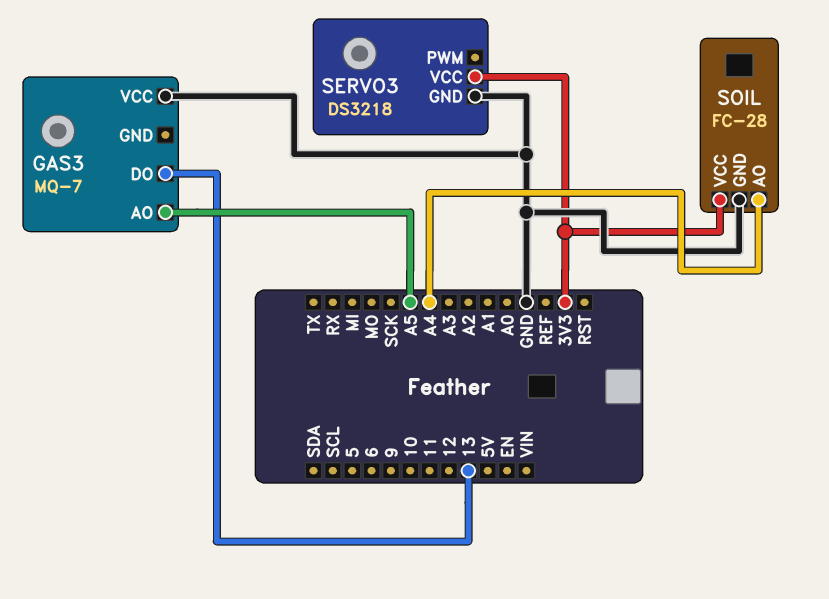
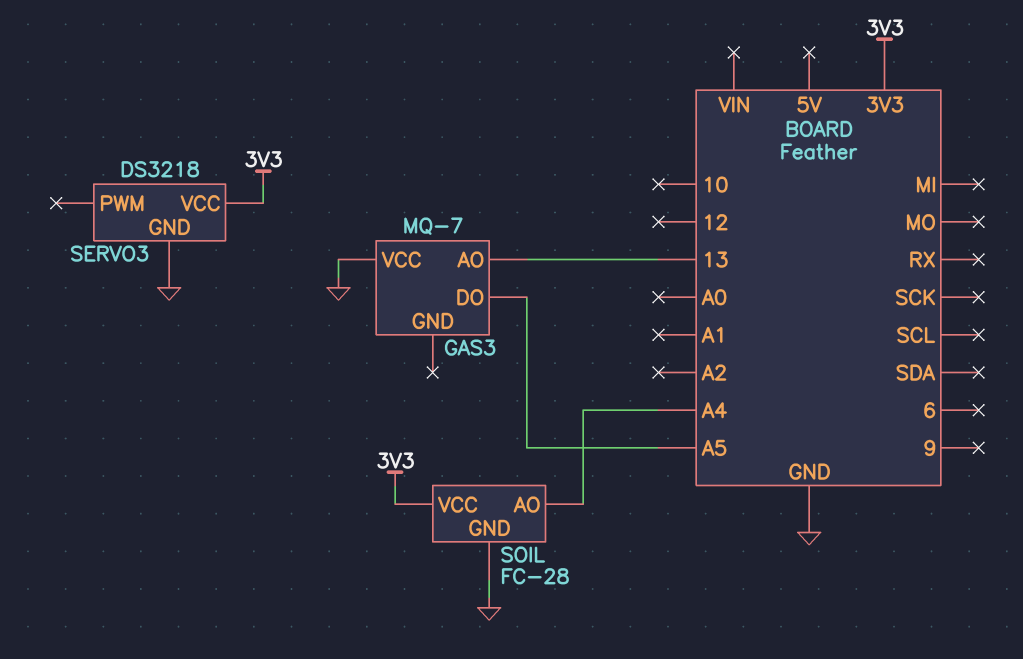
GAS3 pin AO: A5 -> 13
GAS3 pin DO: 13 -> A5

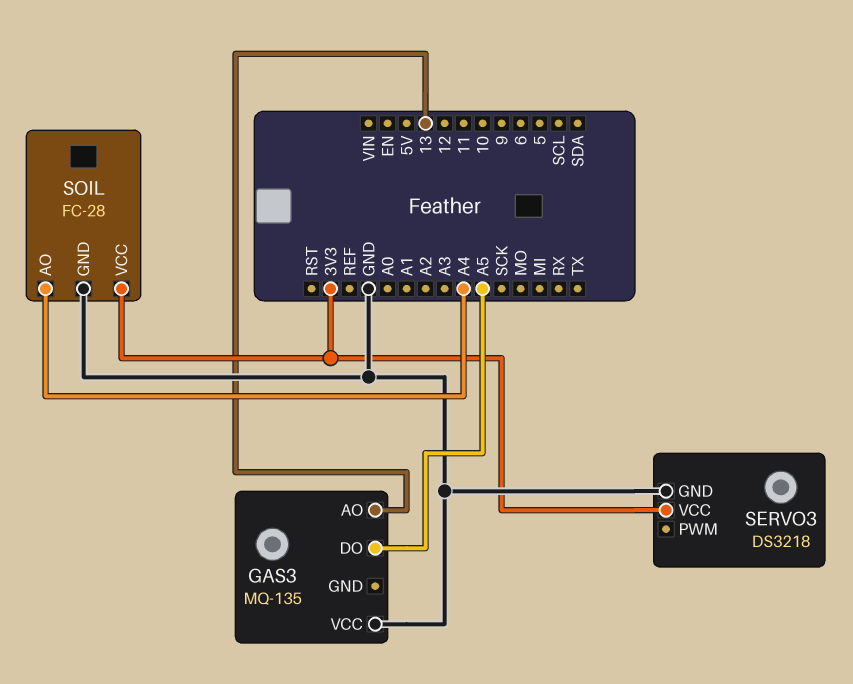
GAS3: MQ-7 -> MQ-135

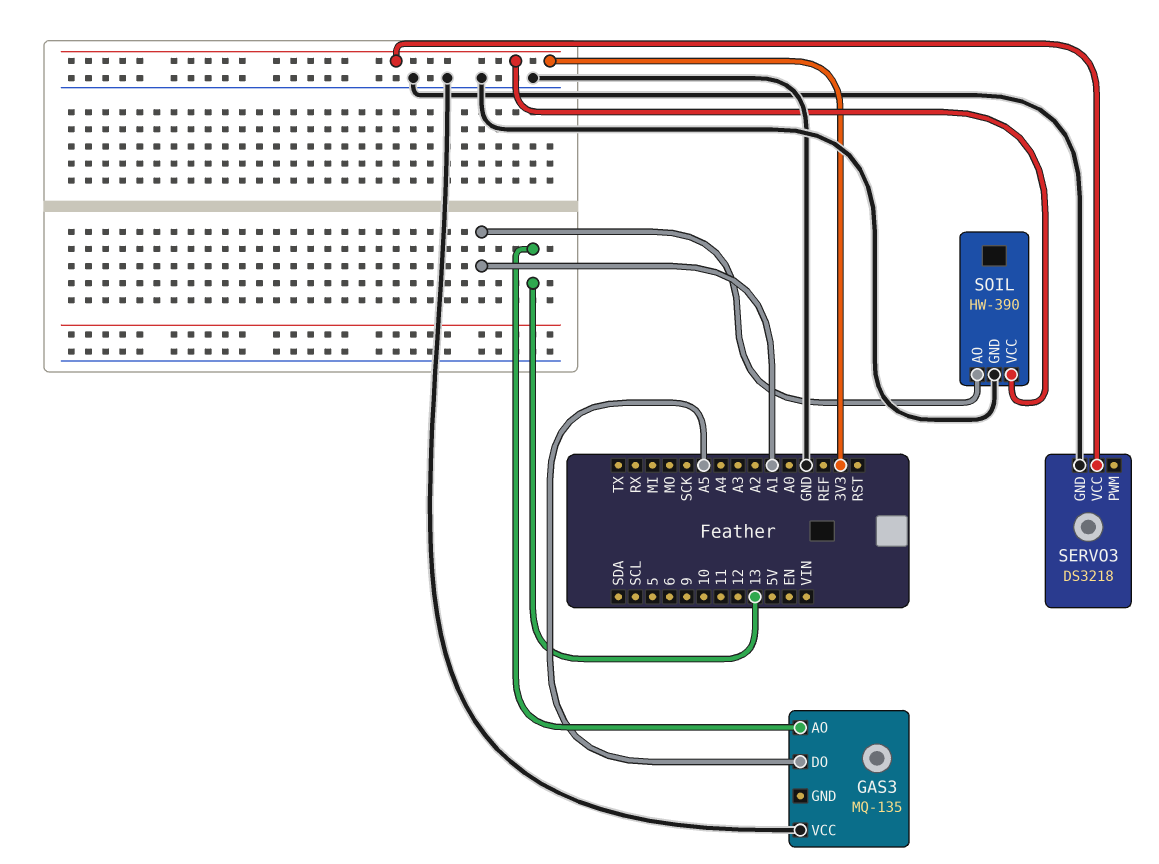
SOIL: FC-28 -> HW-390
SOIL pin AO: A4 -> A1

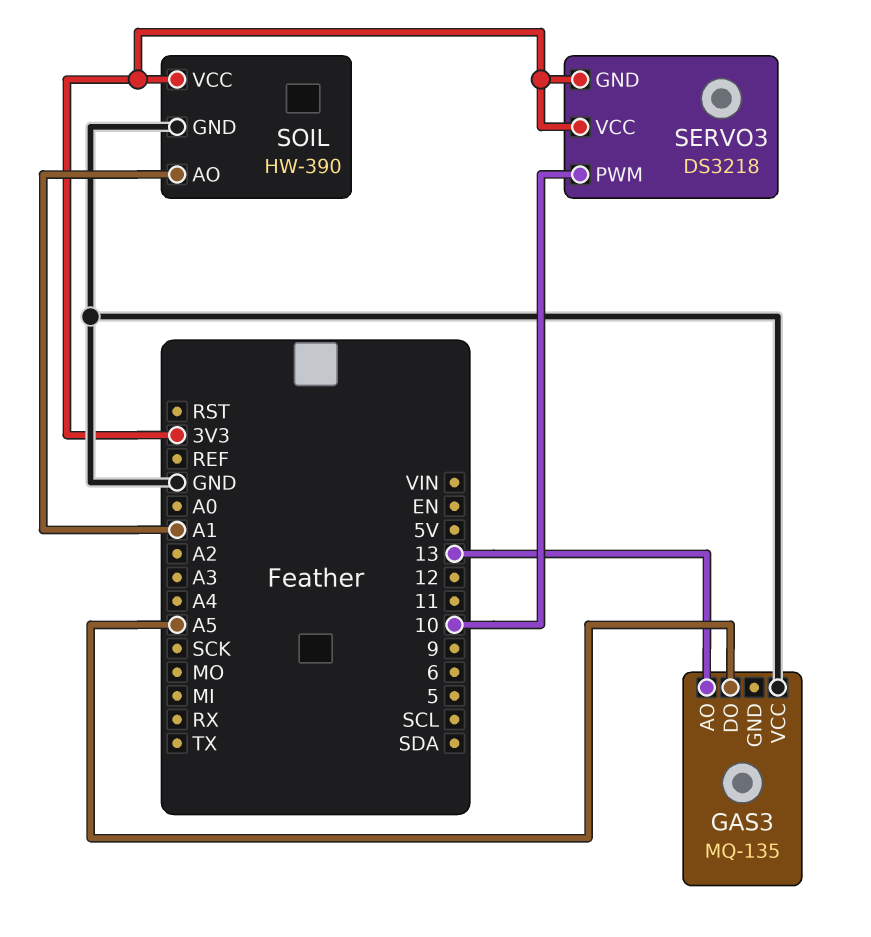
SERVO3 pin GND: GND -> 3V3
SERVO3 pin PWM: none -> 10

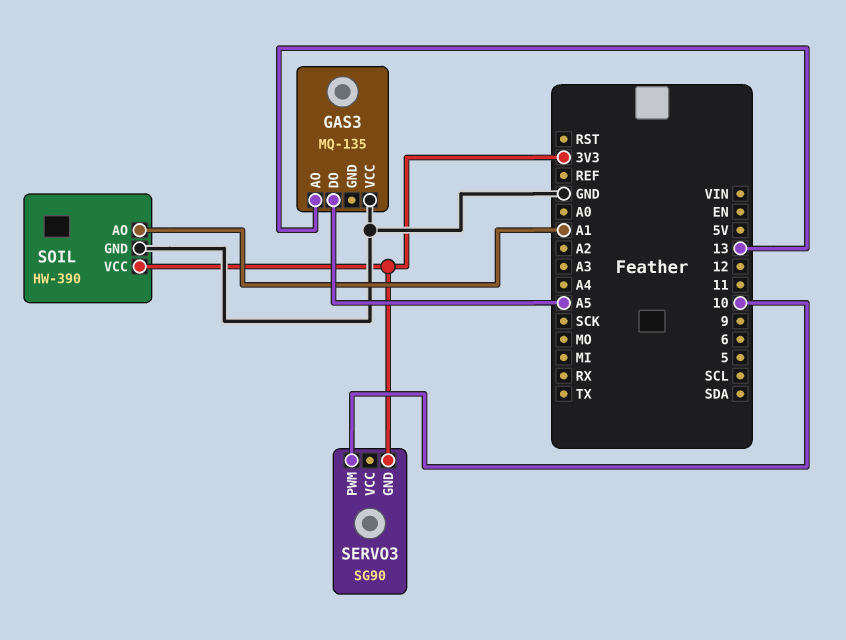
SERVO3: DS3218 -> SG90
SERVO3 pin VCC: 3V3 -> none

